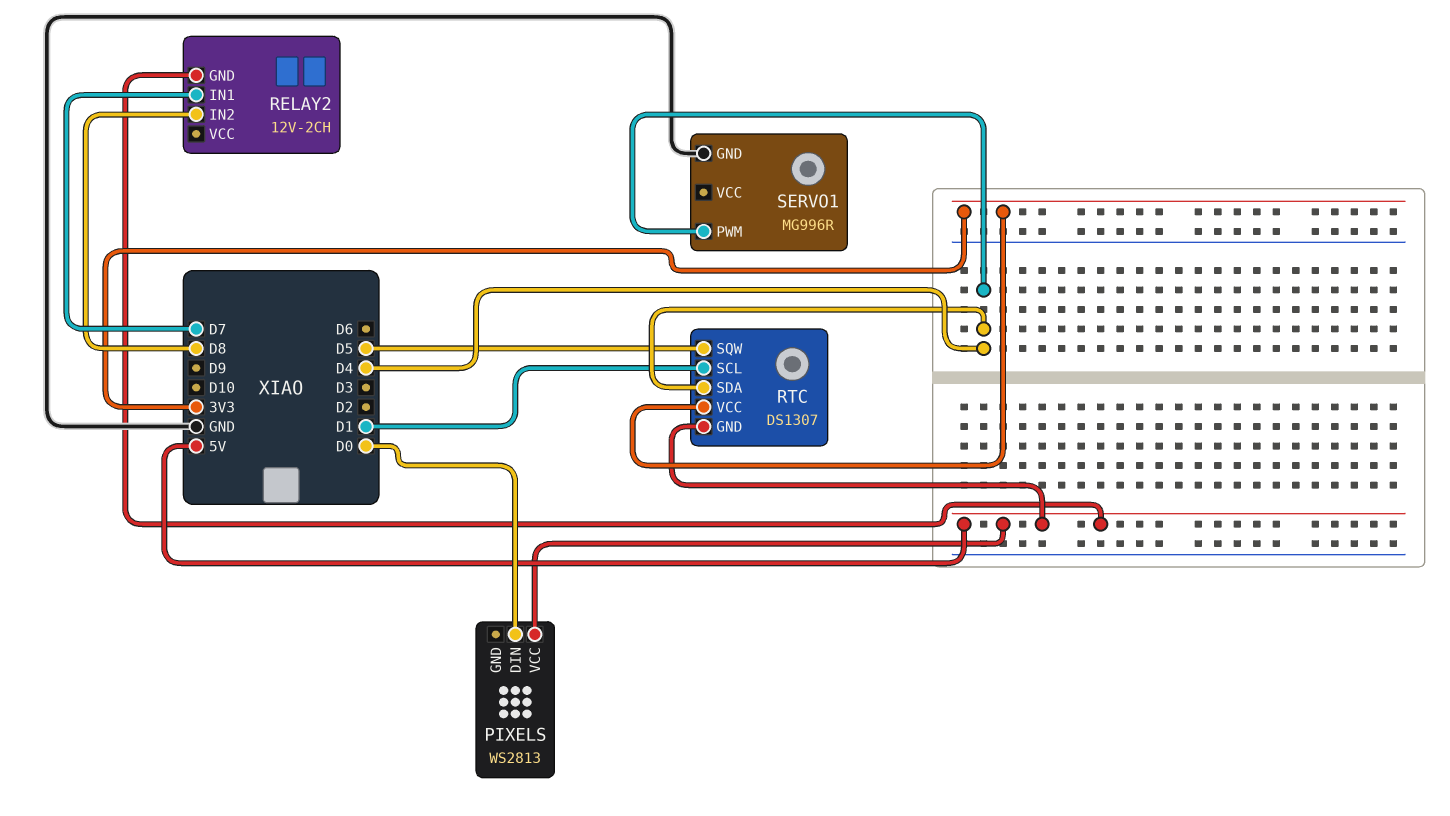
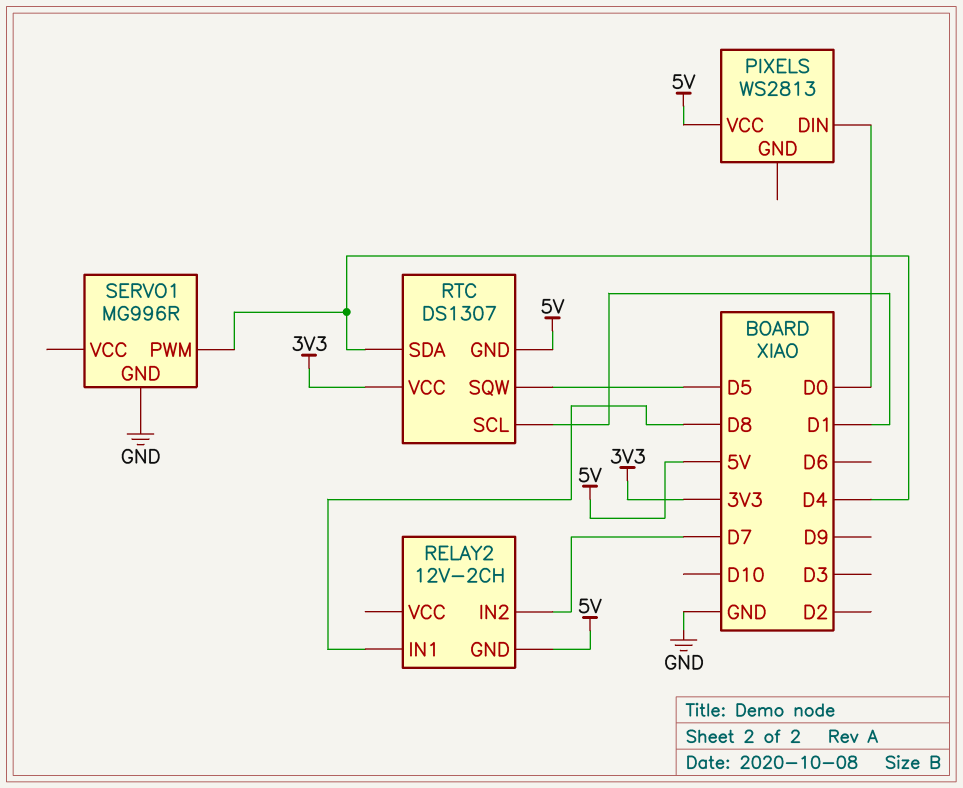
RELAY2 pin IN1: D7 -> D8
RELAY2 pin IN2: D8 -> D7

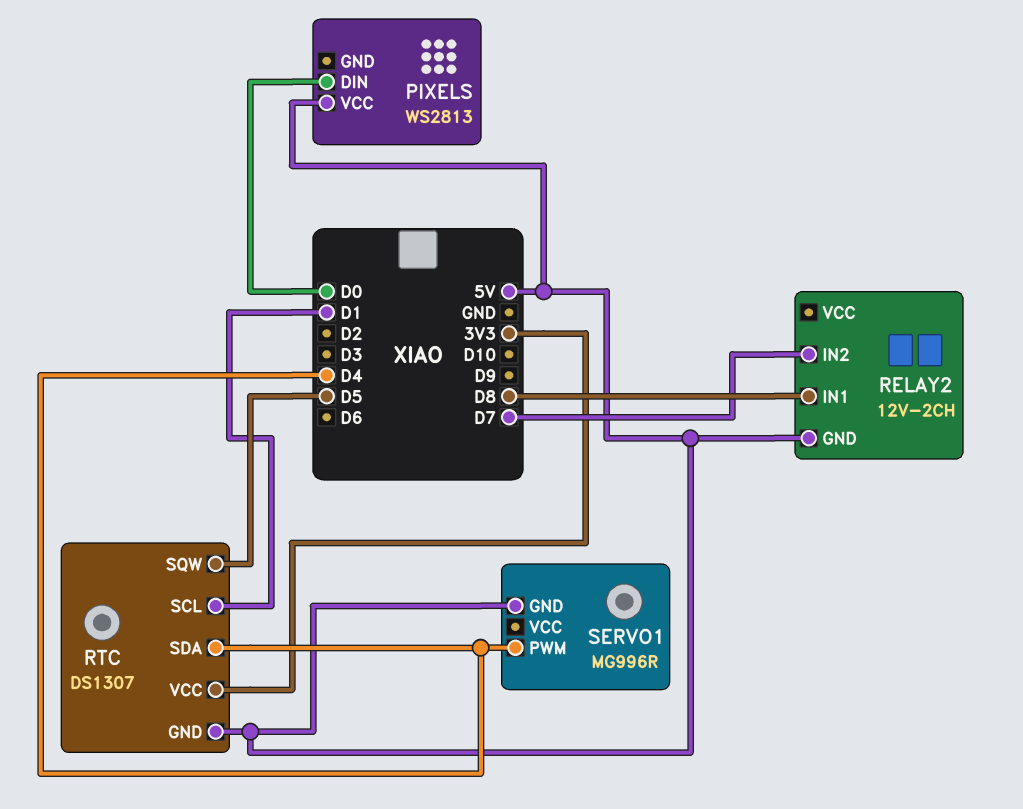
SERVO1 pin GND: GND -> 5V

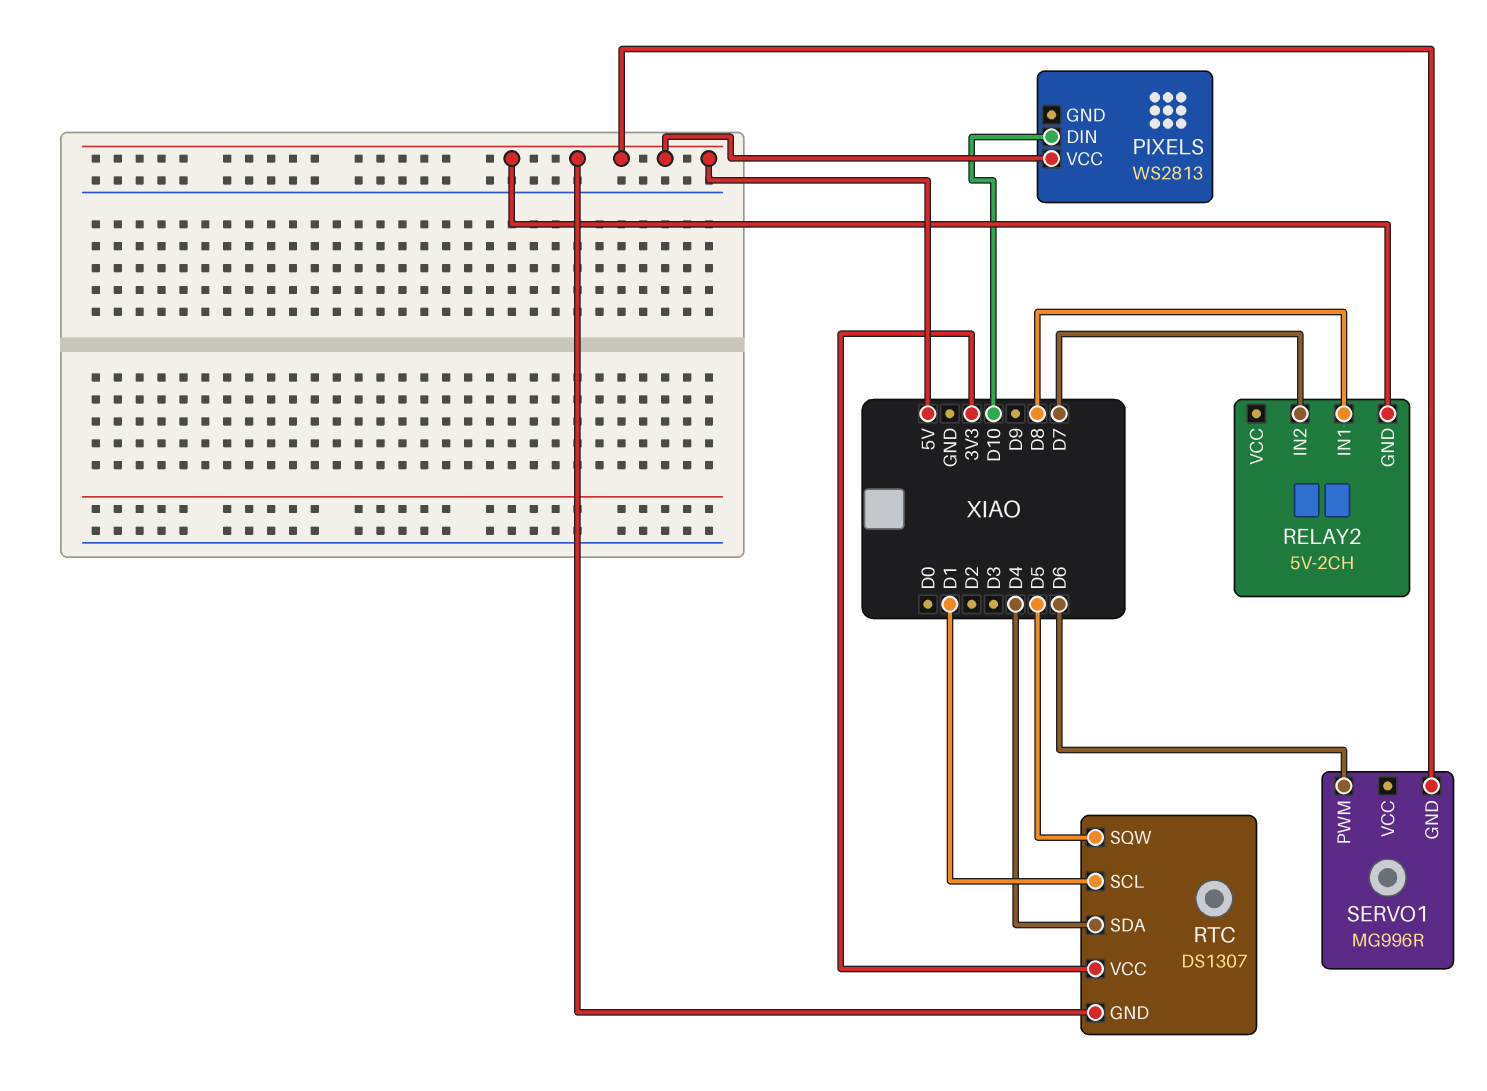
PIXELS pin DIN: D0 -> D10
RELAY2: 12V-2CH -> 5V-2CH
SERVO1 pin PWM: D4 -> D6

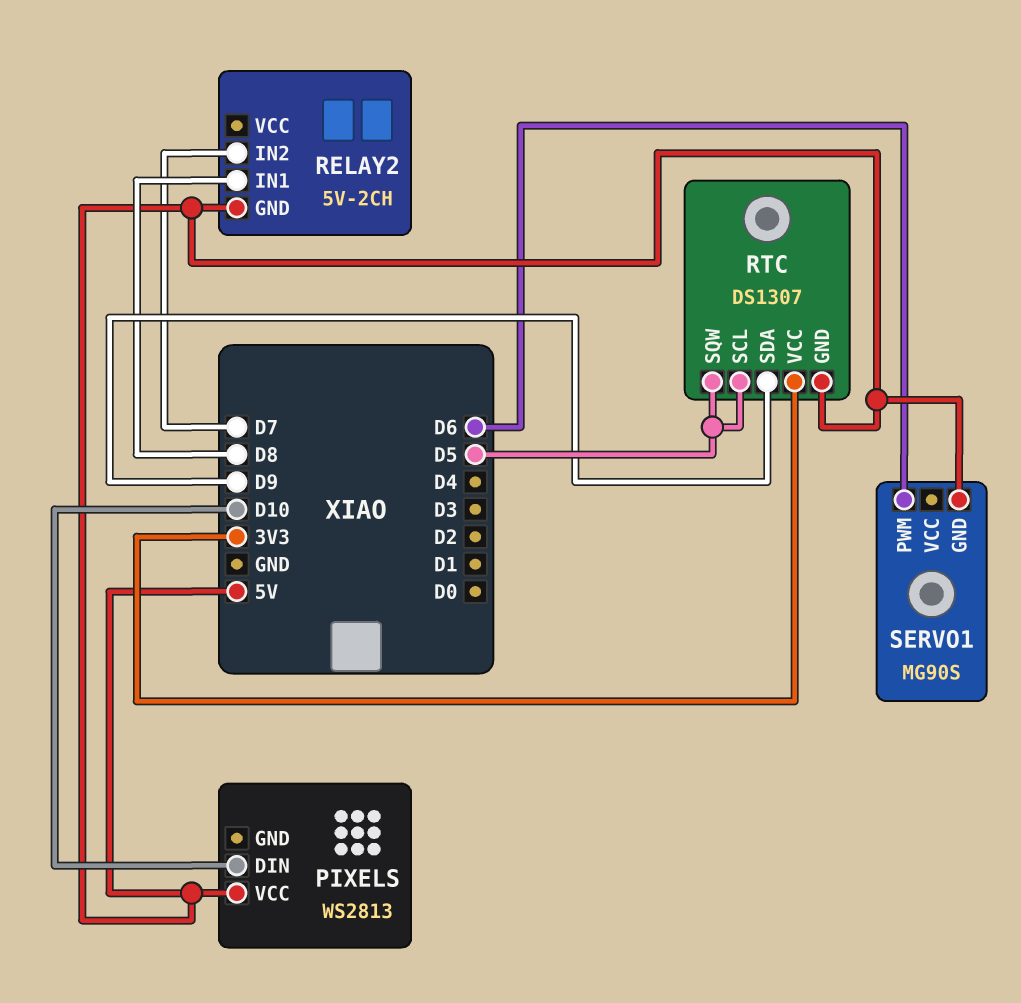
RTC pin SCL: D1 -> D5
RTC pin SDA: D4 -> D9
SERVO1: MG996R -> MG90S

